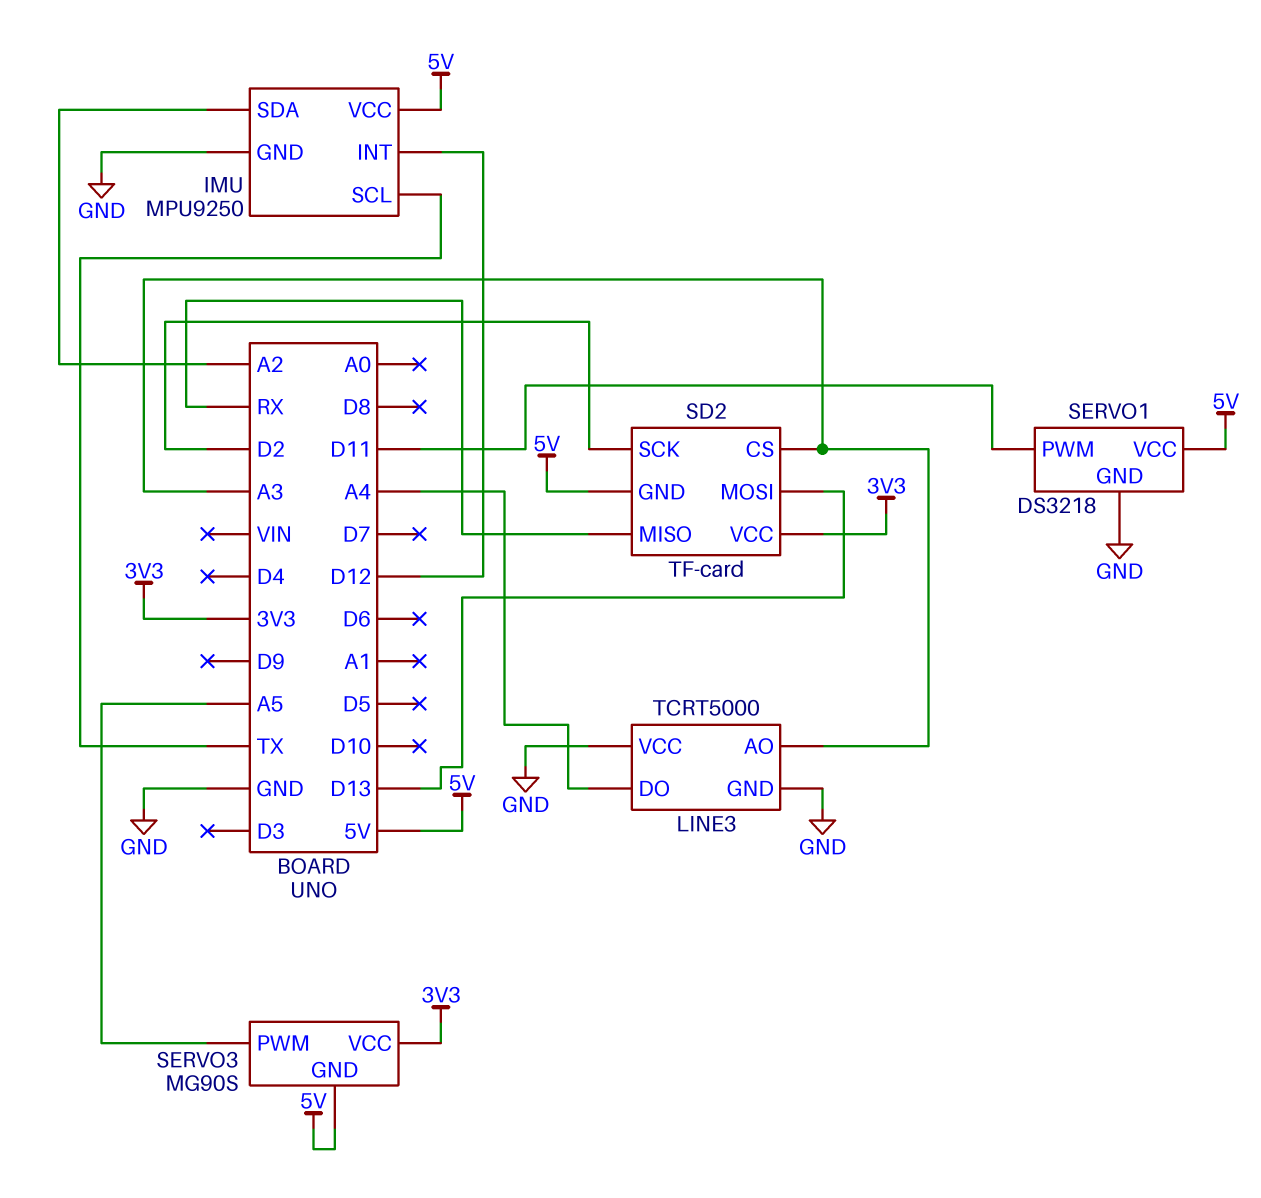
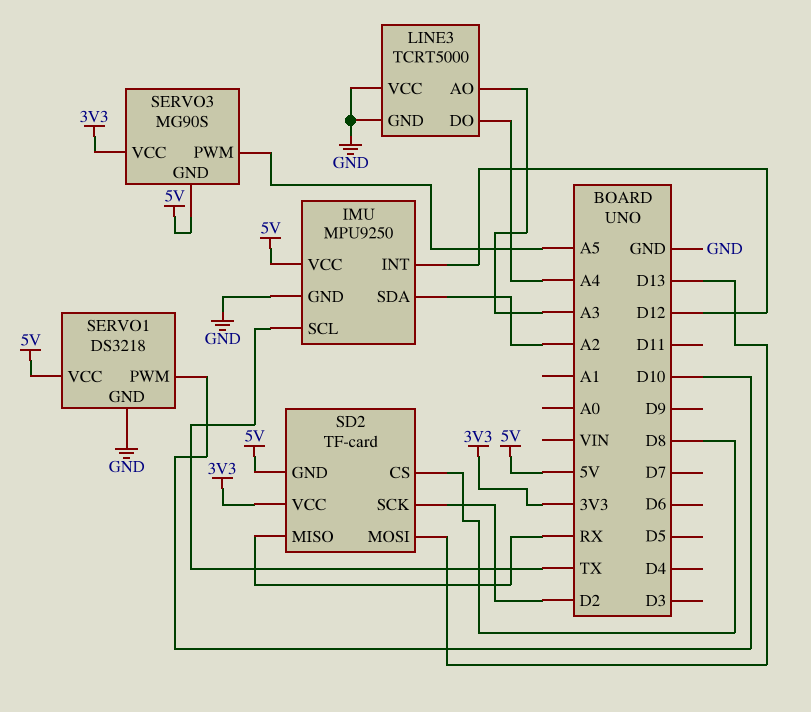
SD2 pin CS: A3 -> D8
SERVO1 pin PWM: D11 -> D10

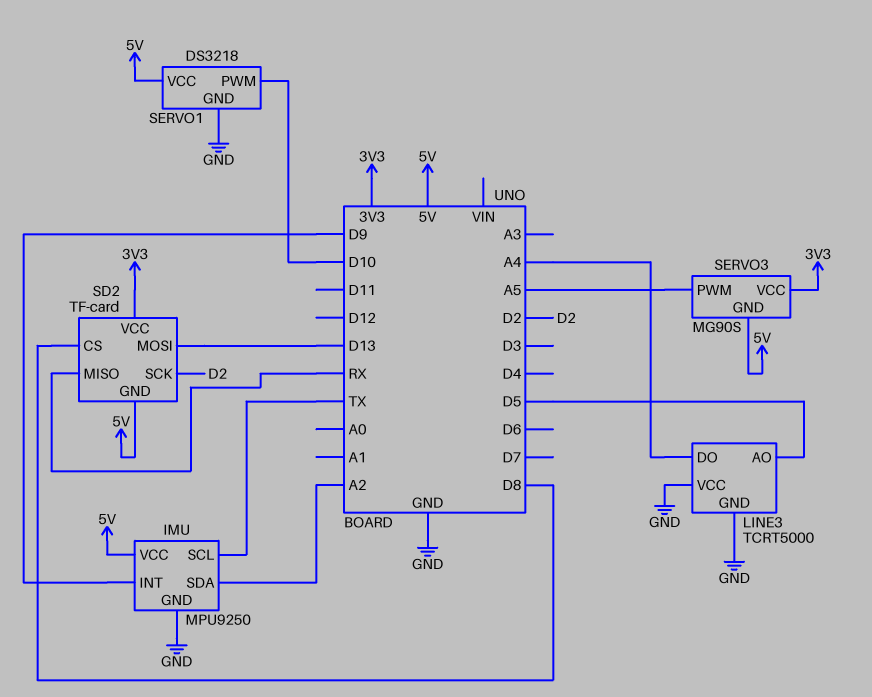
IMU pin INT: D12 -> D9
LINE3 pin AO: A3 -> D5

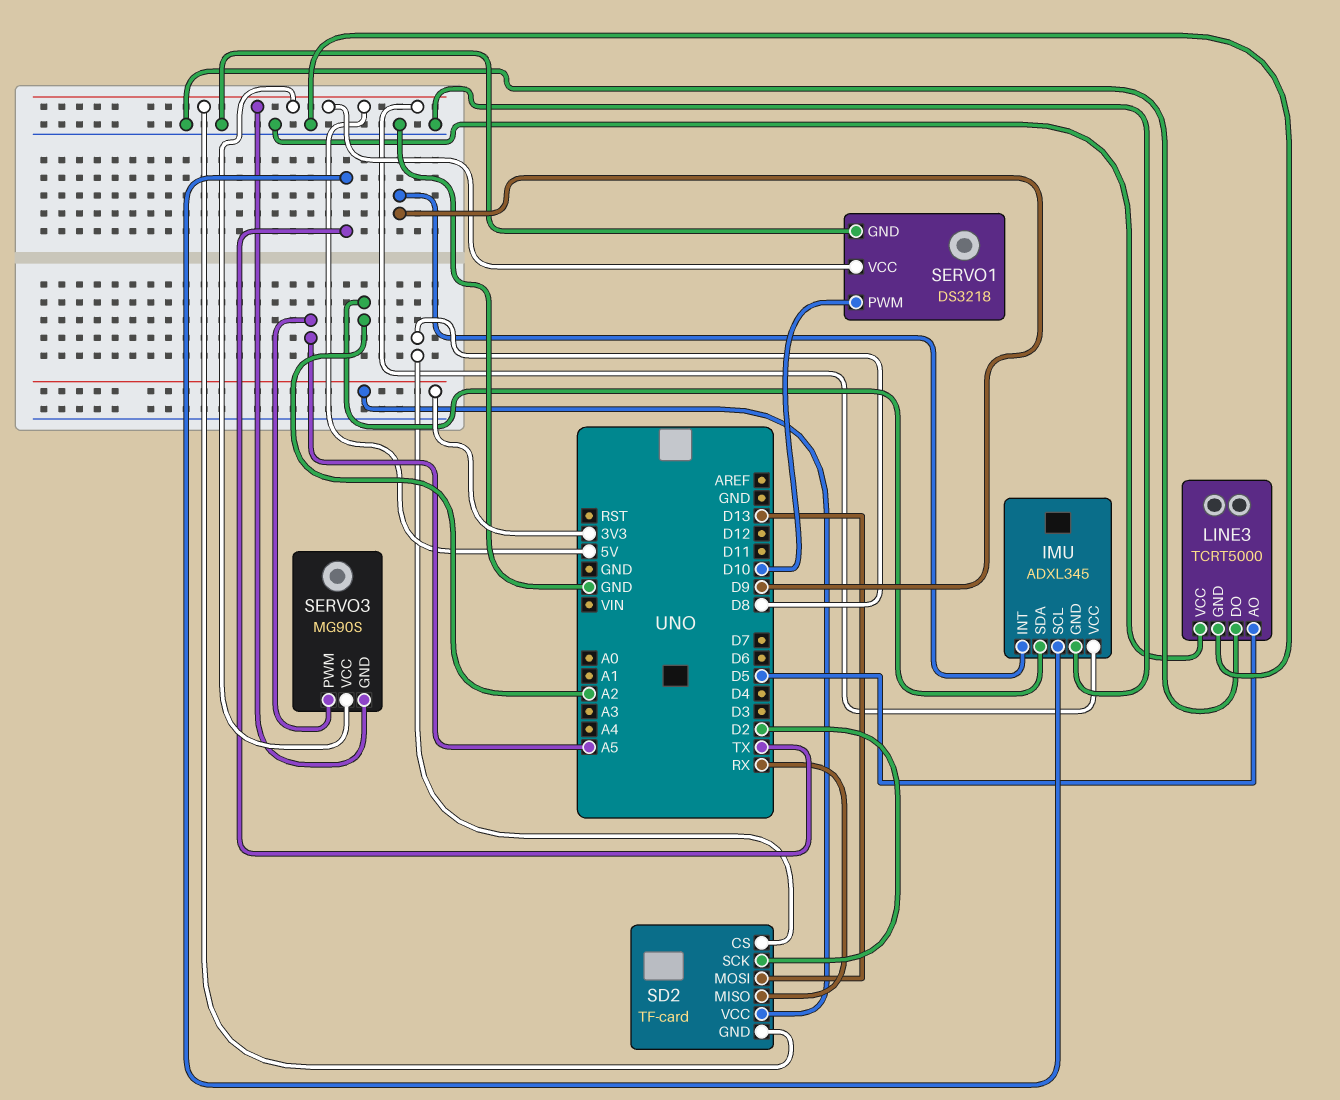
IMU: MPU9250 -> ADXL345
LINE3 pin DO: A4 -> GND
SERVO3 pin VCC: 3V3 -> 5V

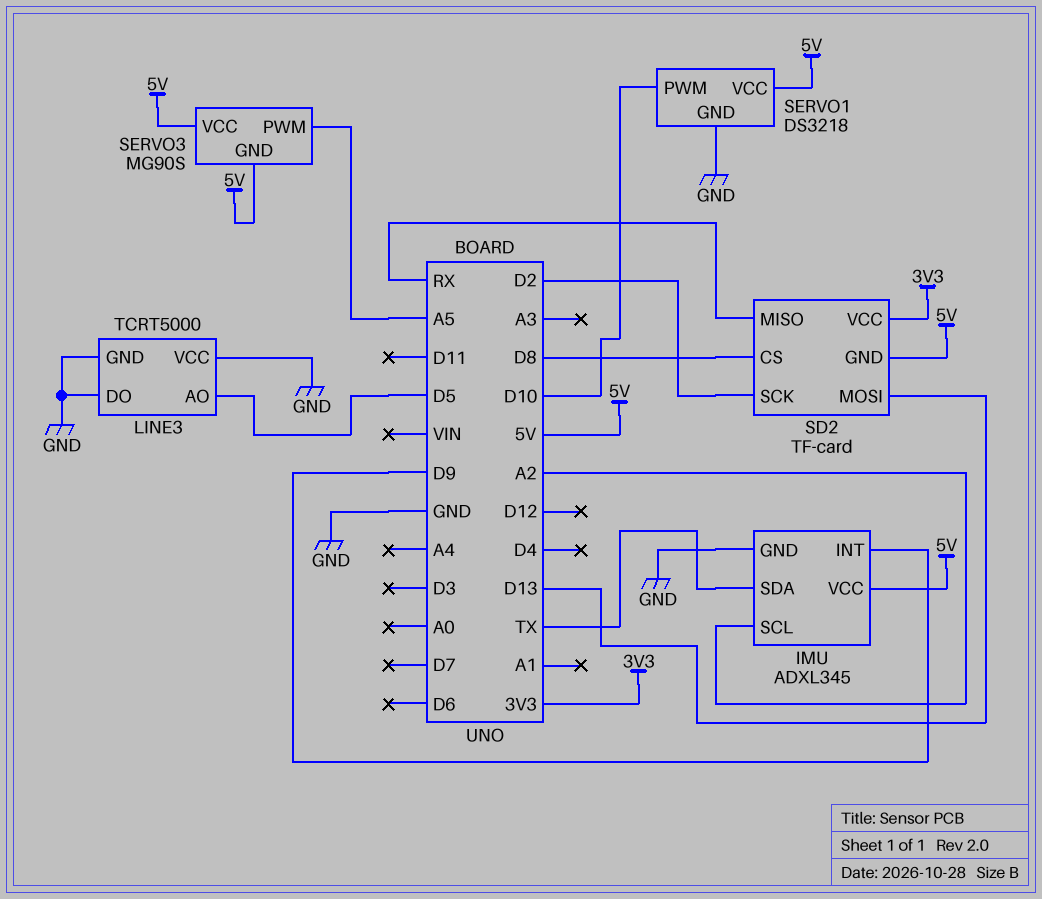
IMU pin SCL: TX -> A2
IMU pin SDA: A2 -> TX

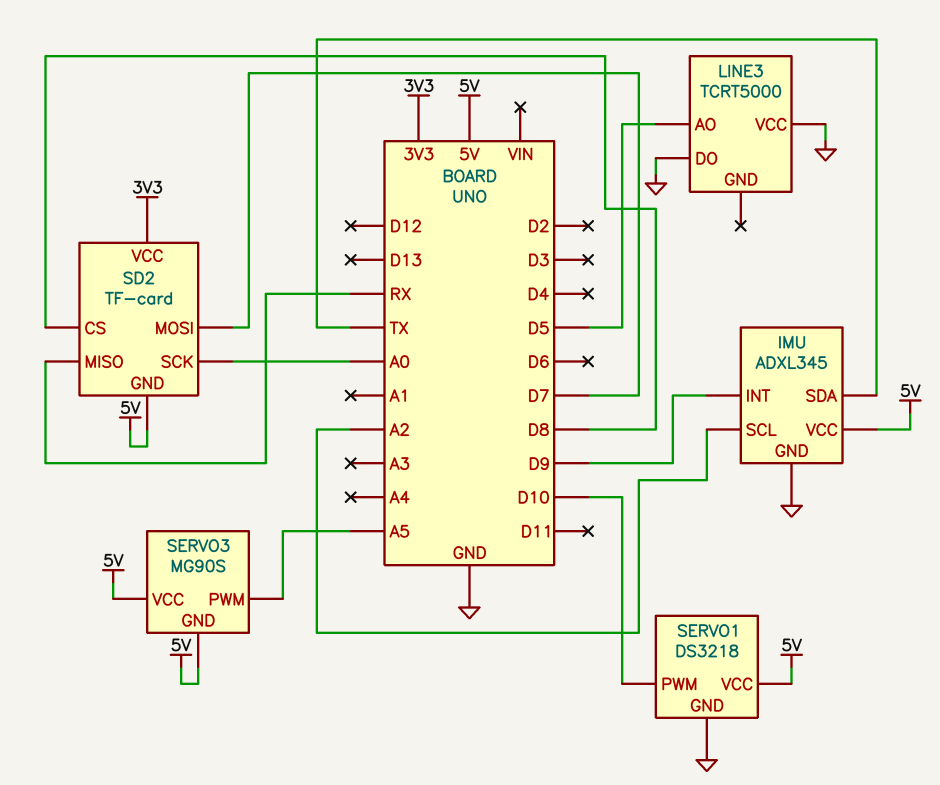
LINE3 pin GND: GND -> none
SD2 pin MOSI: D13 -> D7
SD2 pin SCK: D2 -> A0

